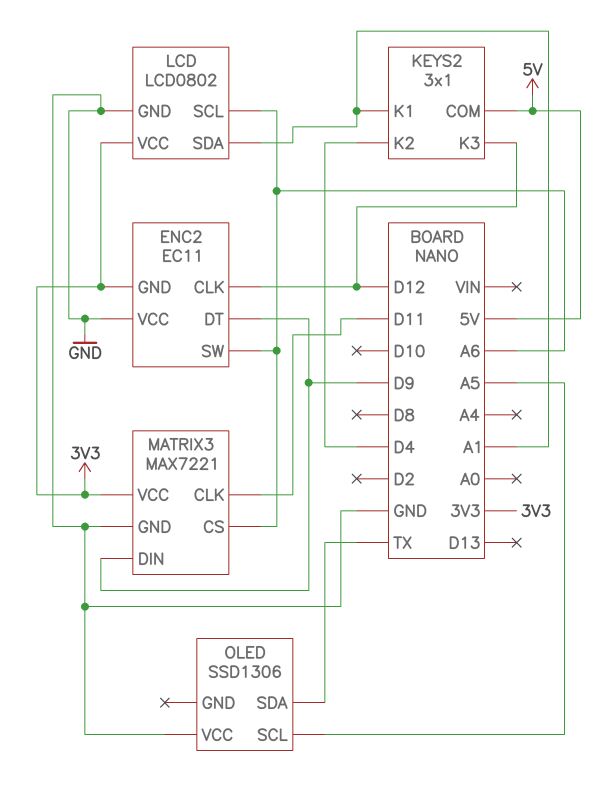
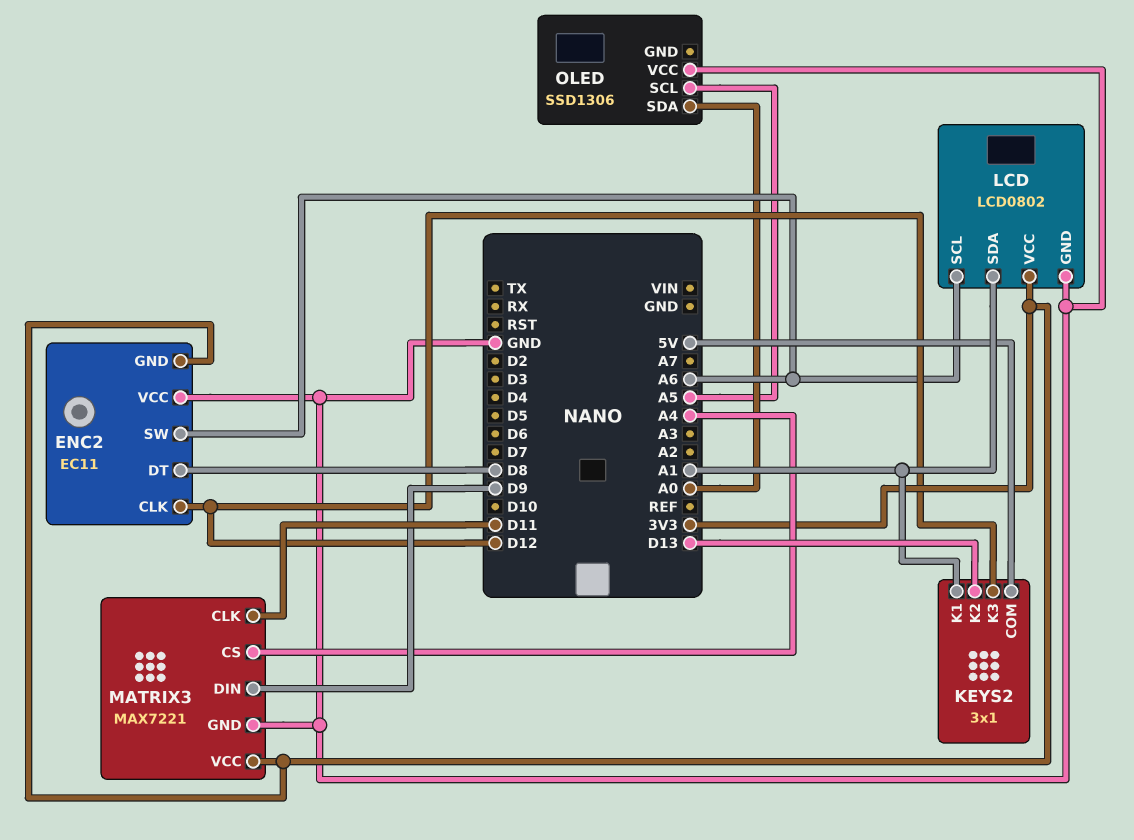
ENC2 pin DT: D9 -> D8
KEYS2 pin K2: D4 -> D13
MATRIX3 pin CS: A6 -> A4
OLED pin SDA: TX -> A0

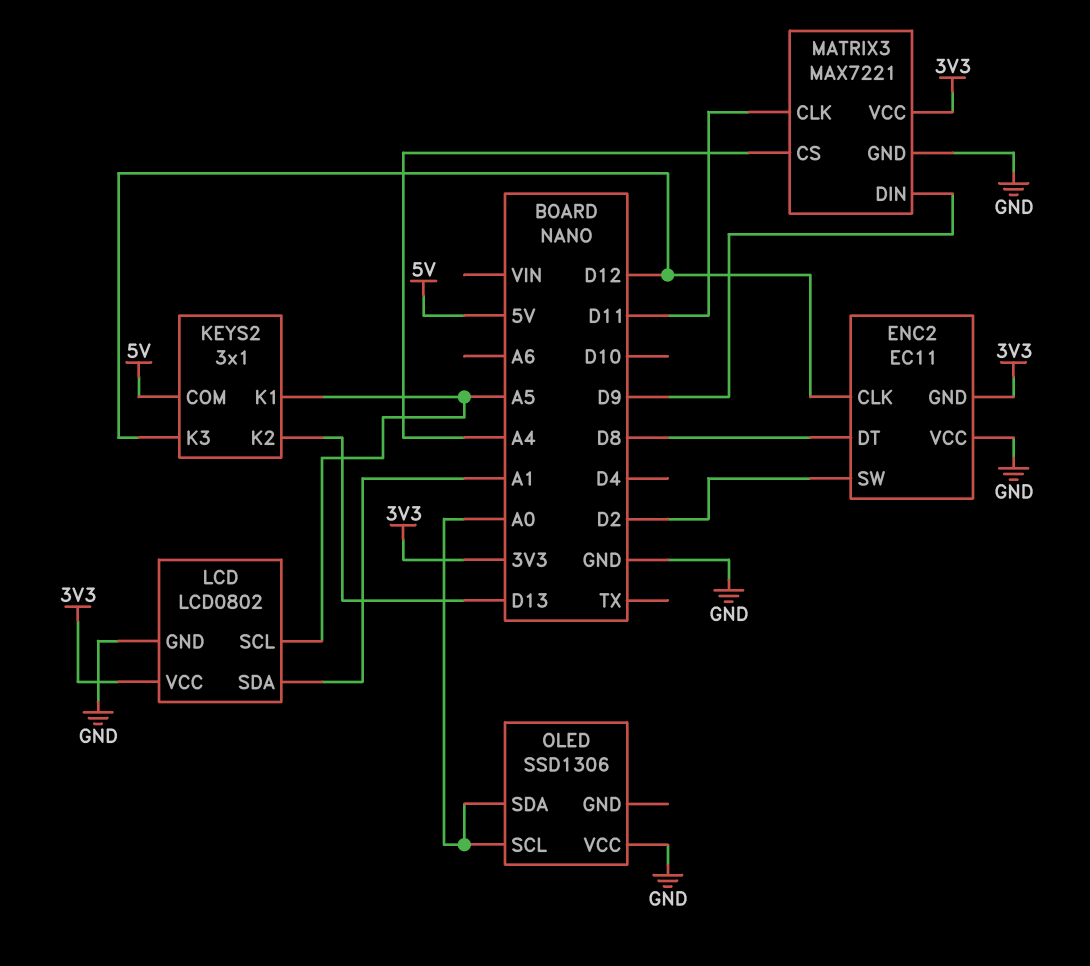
ENC2 pin SW: A6 -> D2
KEYS2 pin K1: A1 -> A5
LCD pin SCL: A6 -> A5
OLED pin SCL: A5 -> A0

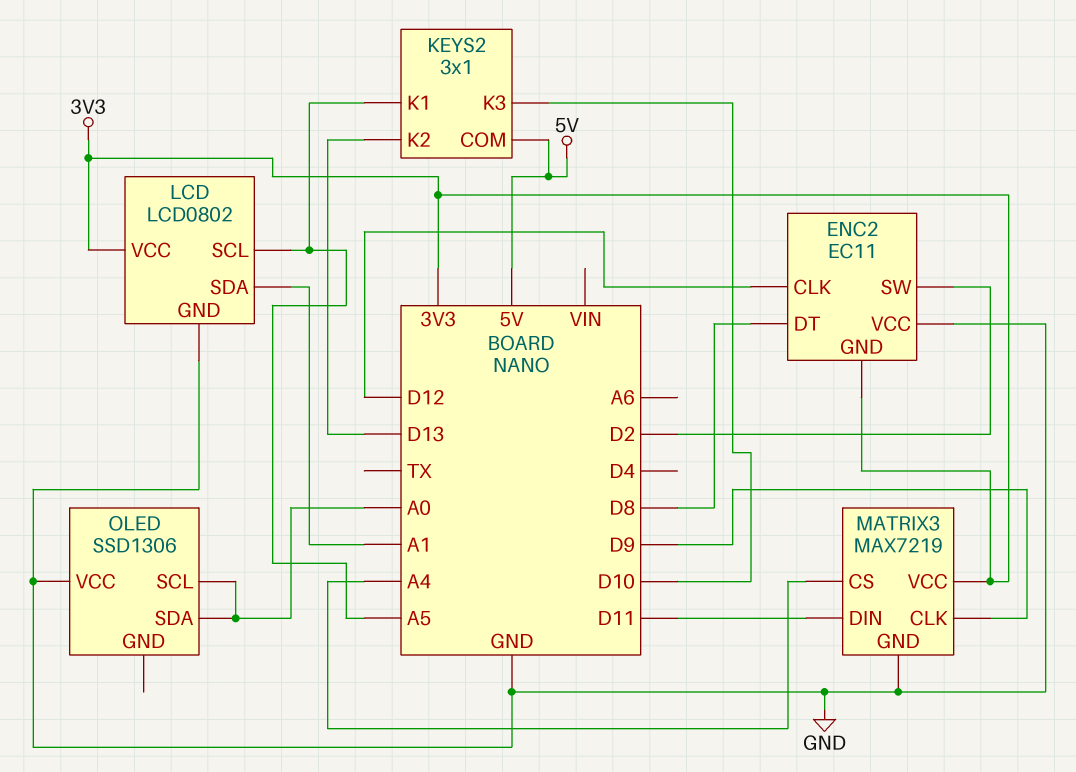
KEYS2 pin K3: D12 -> D10
MATRIX3: MAX7221 -> MAX7219
MATRIX3 pin CLK: D11 -> D9
MATRIX3 pin DIN: D9 -> D11

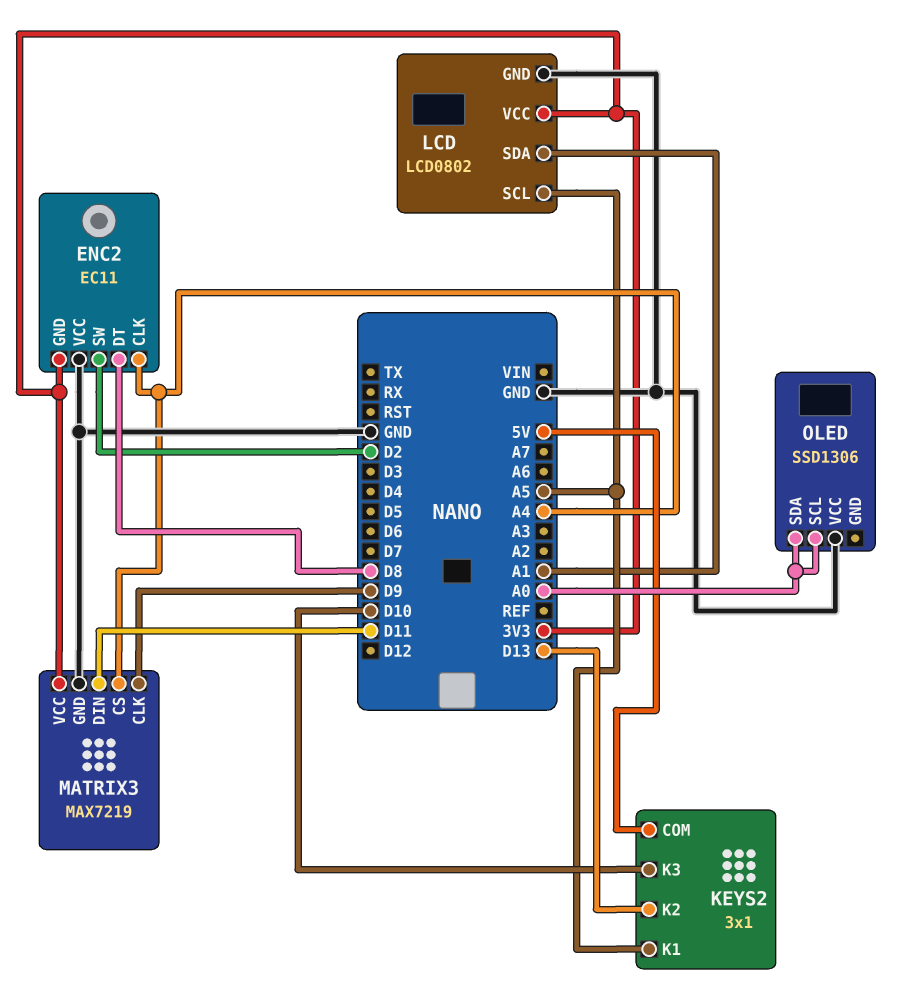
ENC2 pin CLK: D12 -> A4

